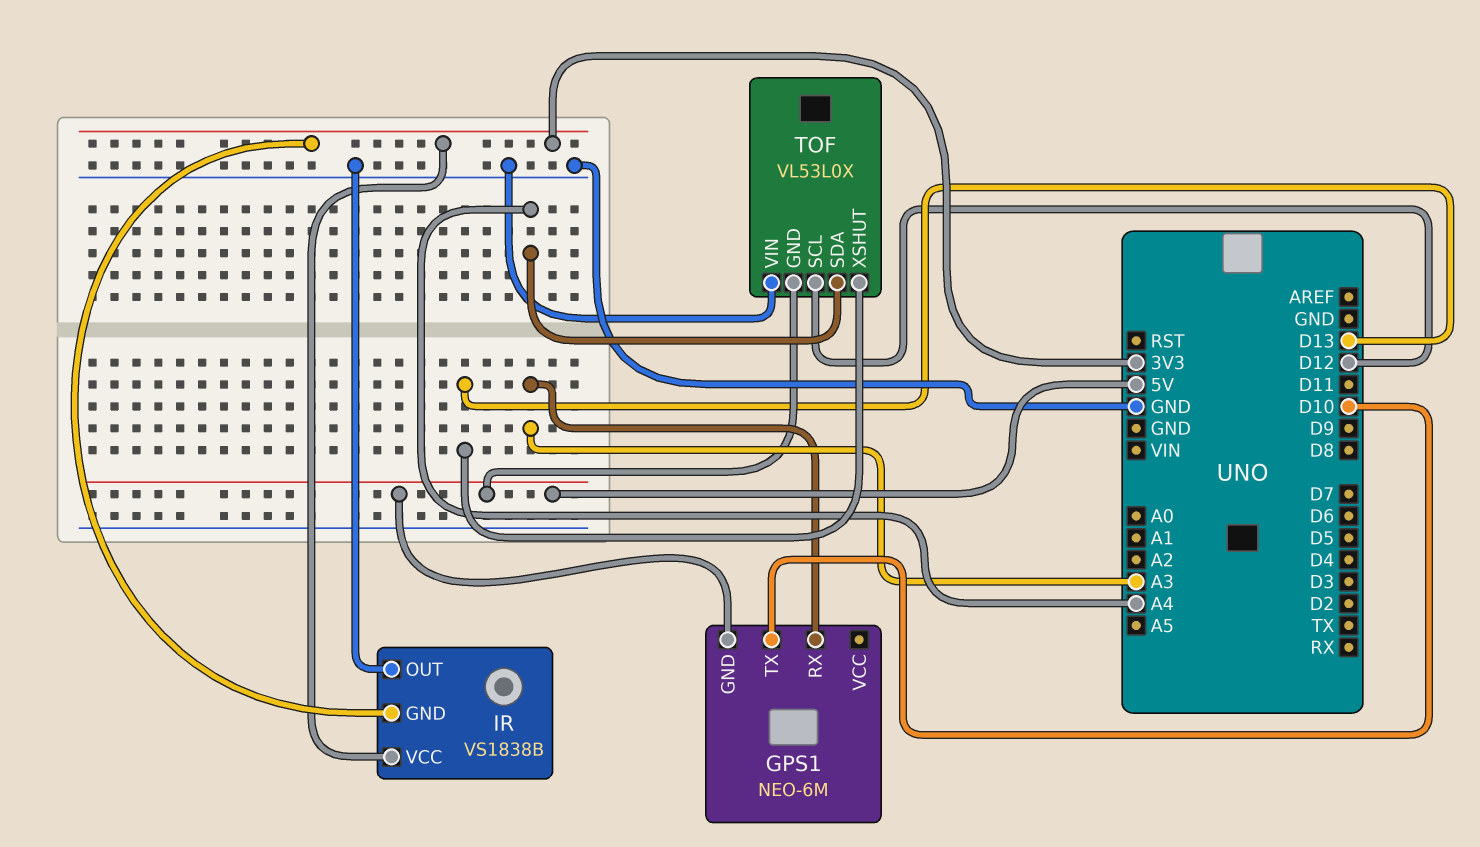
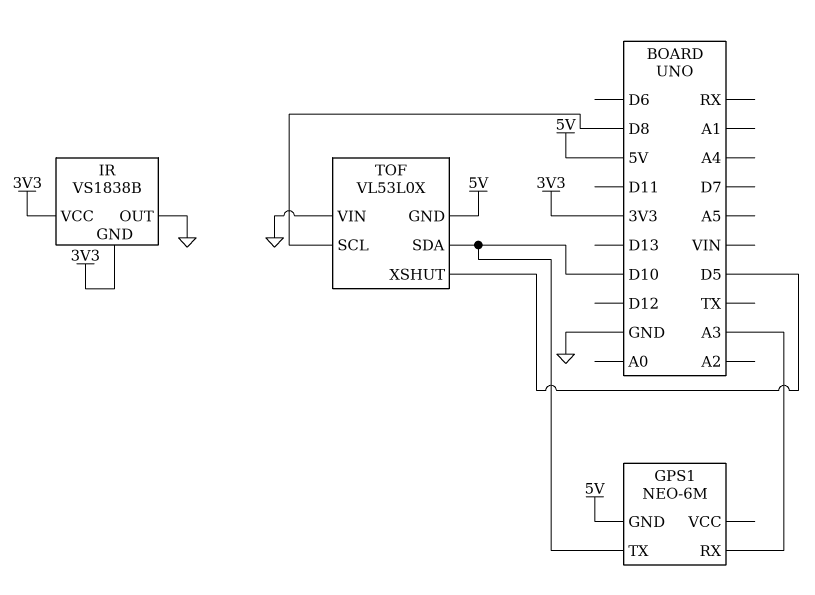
TOF pin SCL: D12 -> D8
TOF pin SDA: A4 -> D10
TOF pin XSHUT: D13 -> D5

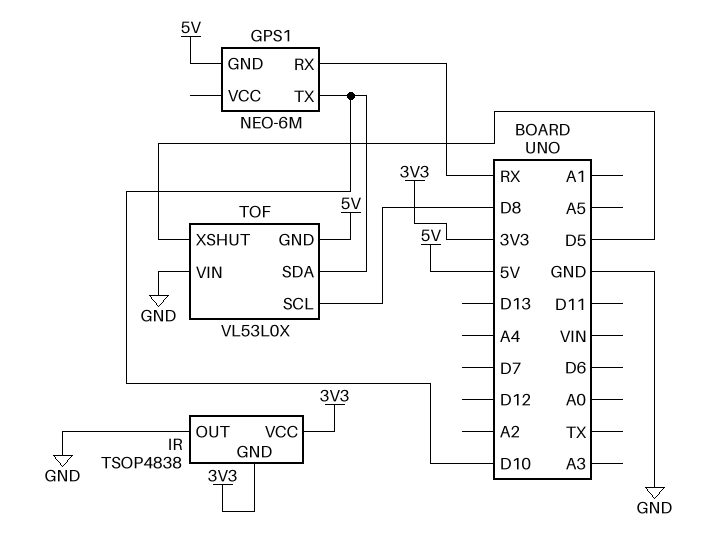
GPS1 pin RX: A3 -> RX
IR: VS1838B -> TSOP4838

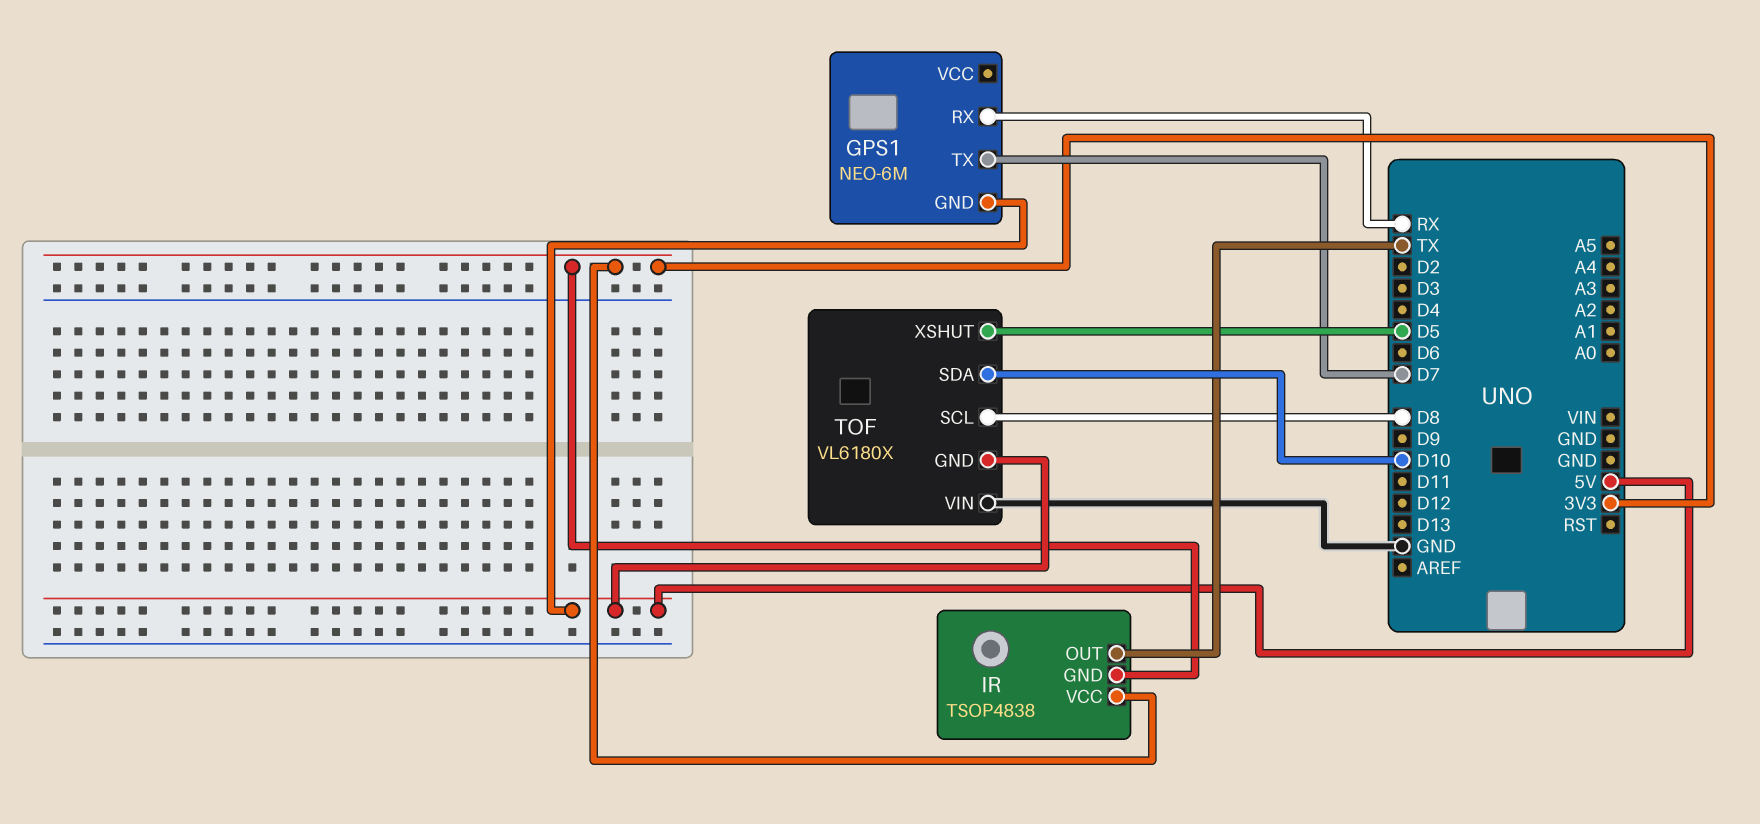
GPS1 pin TX: D10 -> D7
IR pin OUT: GND -> TX
TOF: VL53L0X -> VL6180X

